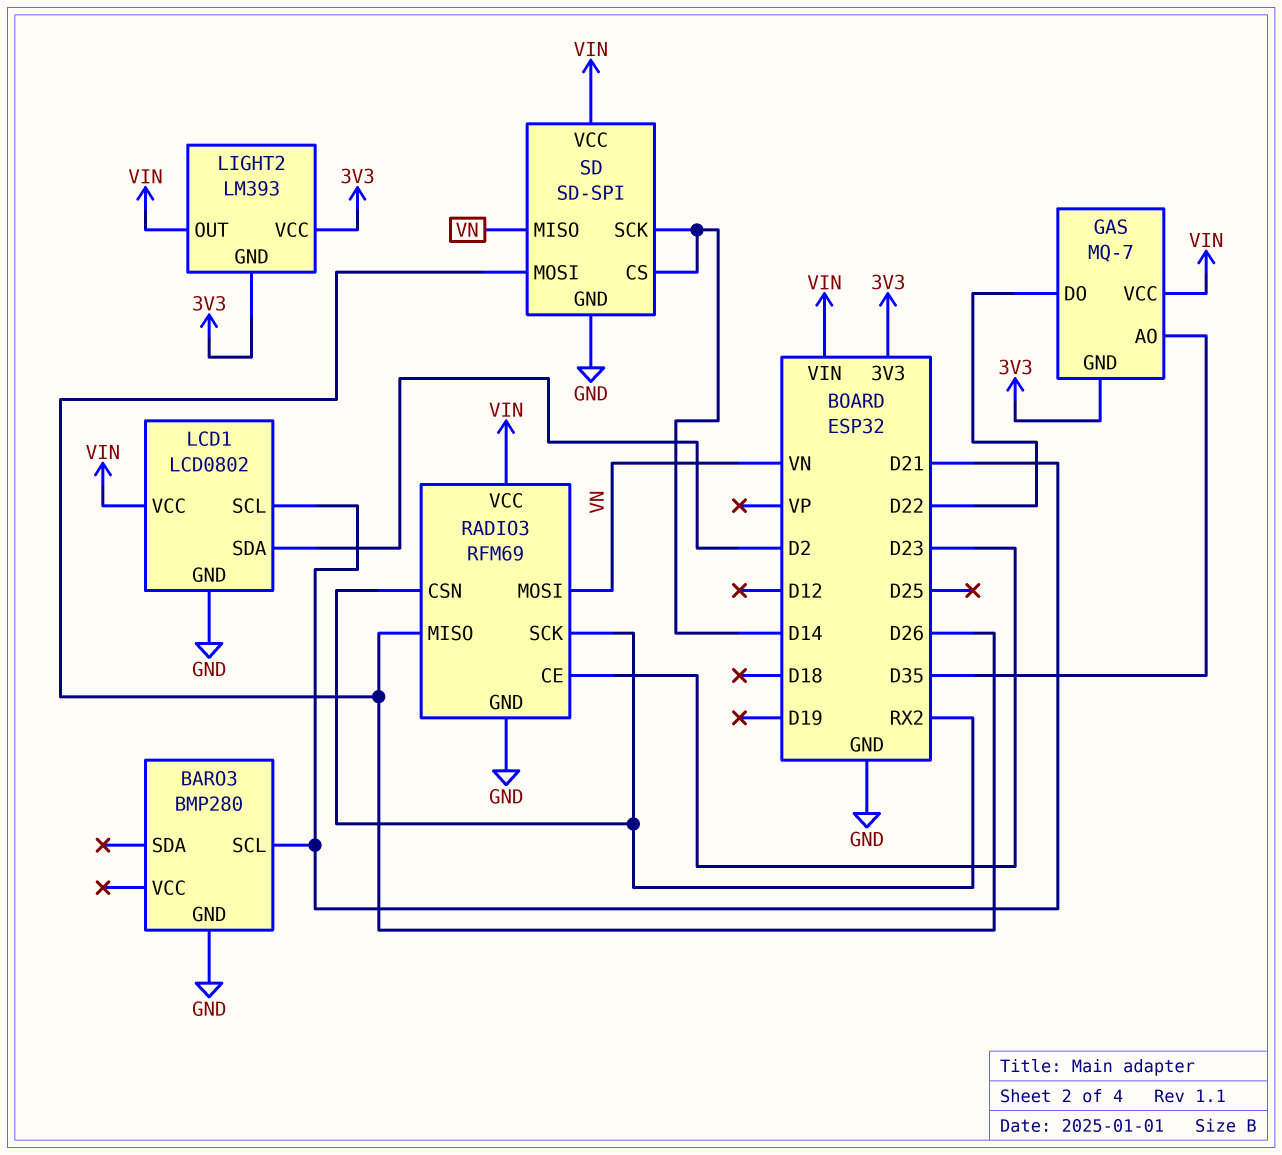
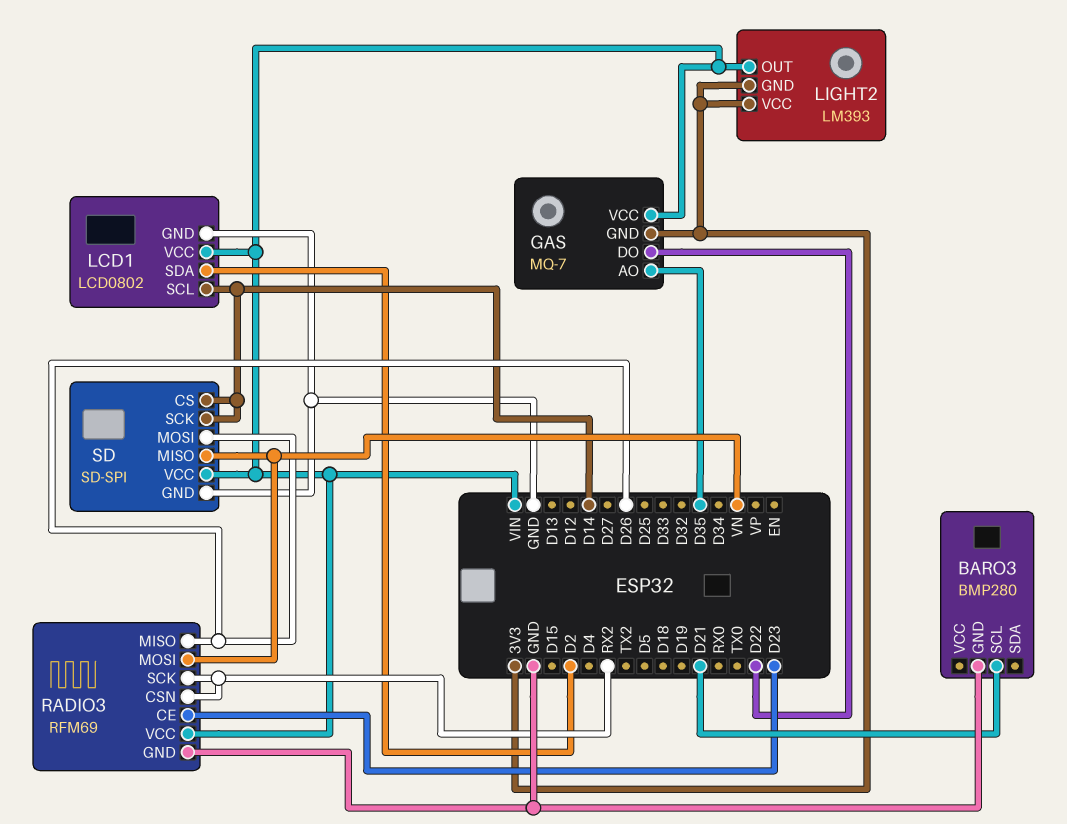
LCD1 pin SCL: D21 -> D14

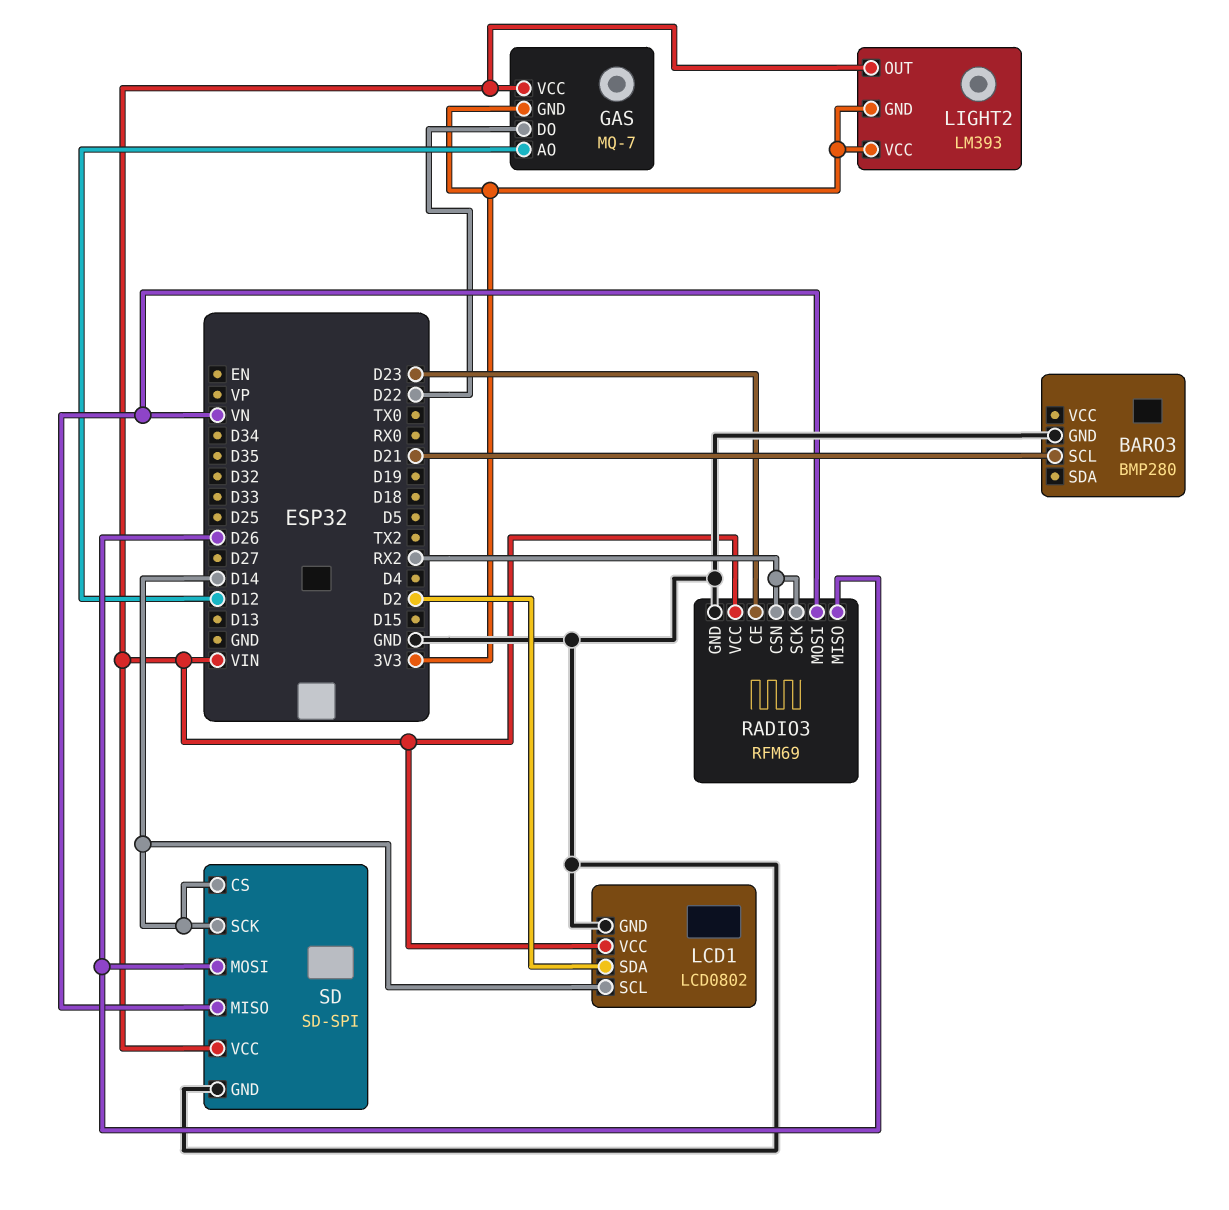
GAS pin AO: D35 -> D12

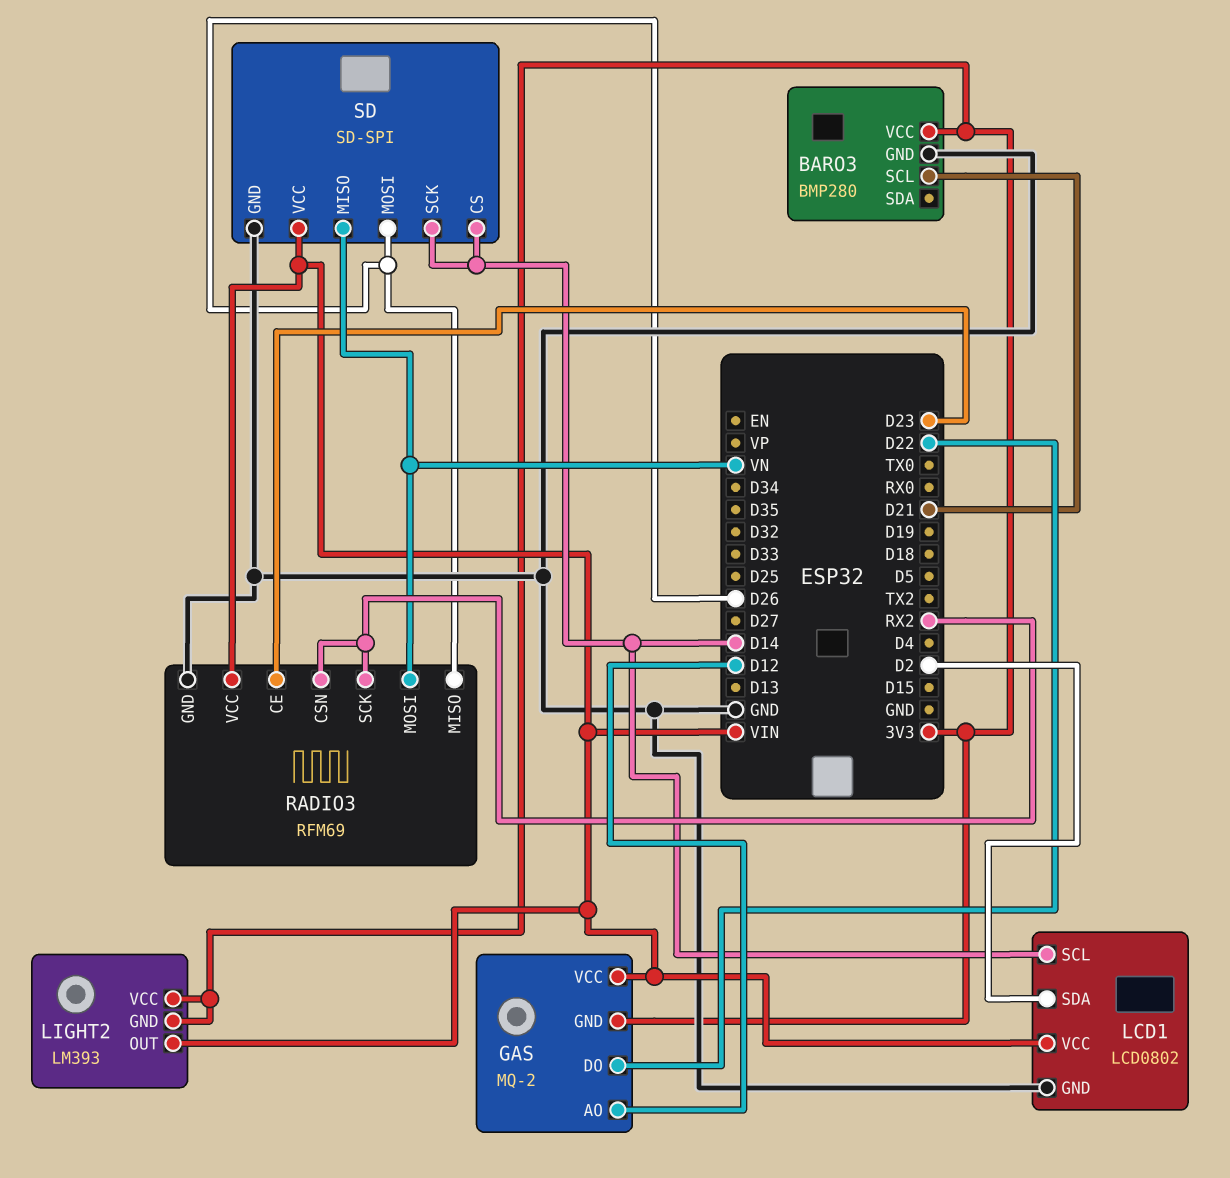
BARO3 pin VCC: none -> 3V3
GAS: MQ-7 -> MQ-2

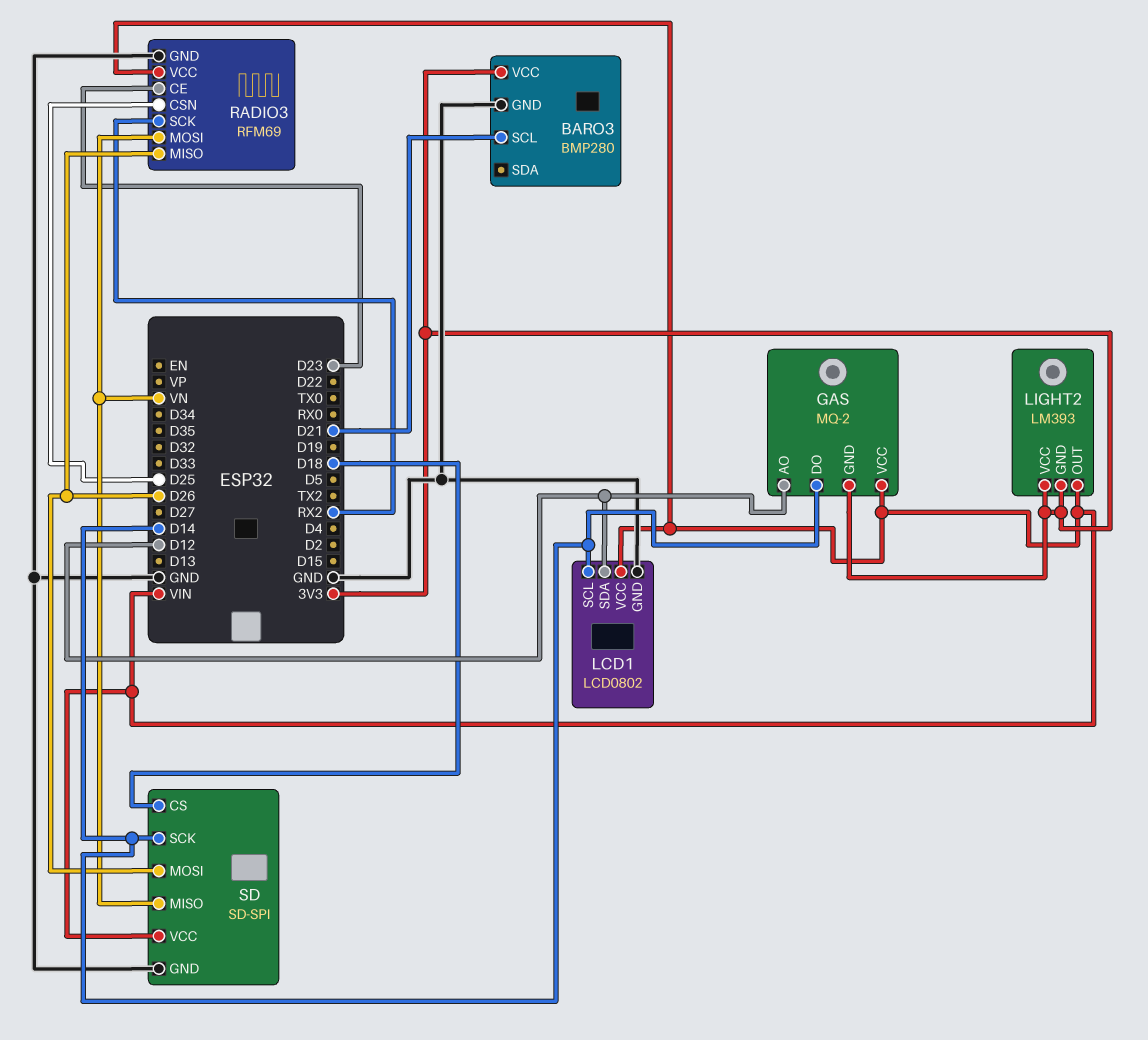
GAS pin DO: D22 -> D14
LCD1 pin SDA: D2 -> D12
RADIO3 pin CSN: RX2 -> D25
SD pin CS: D14 -> D18

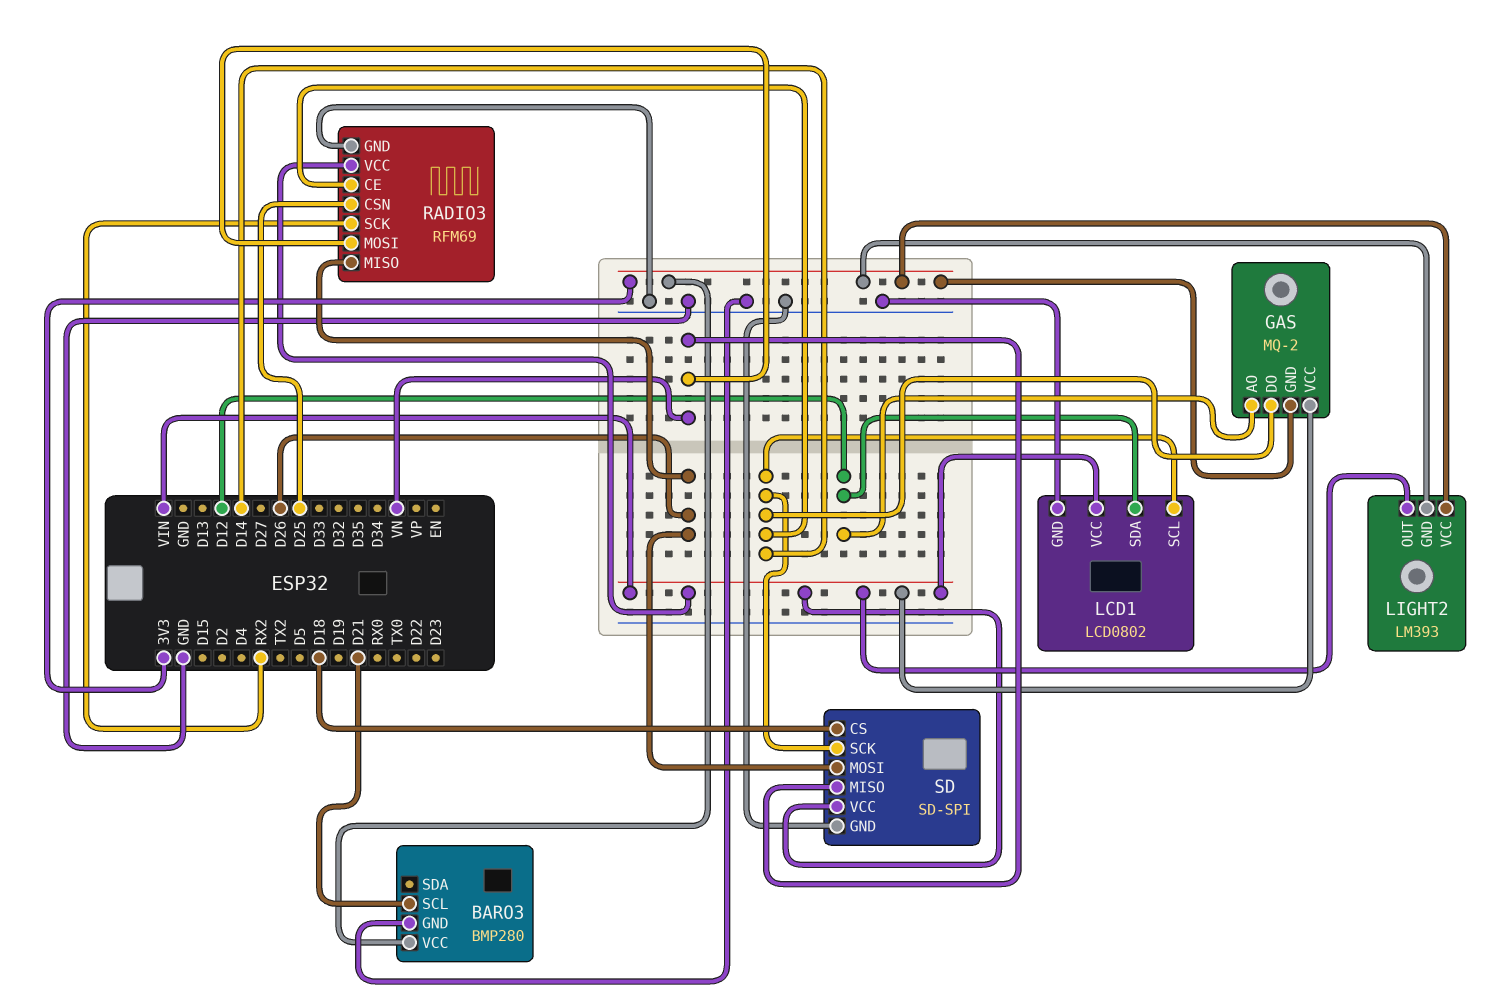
RADIO3 pin CE: D23 -> D14

